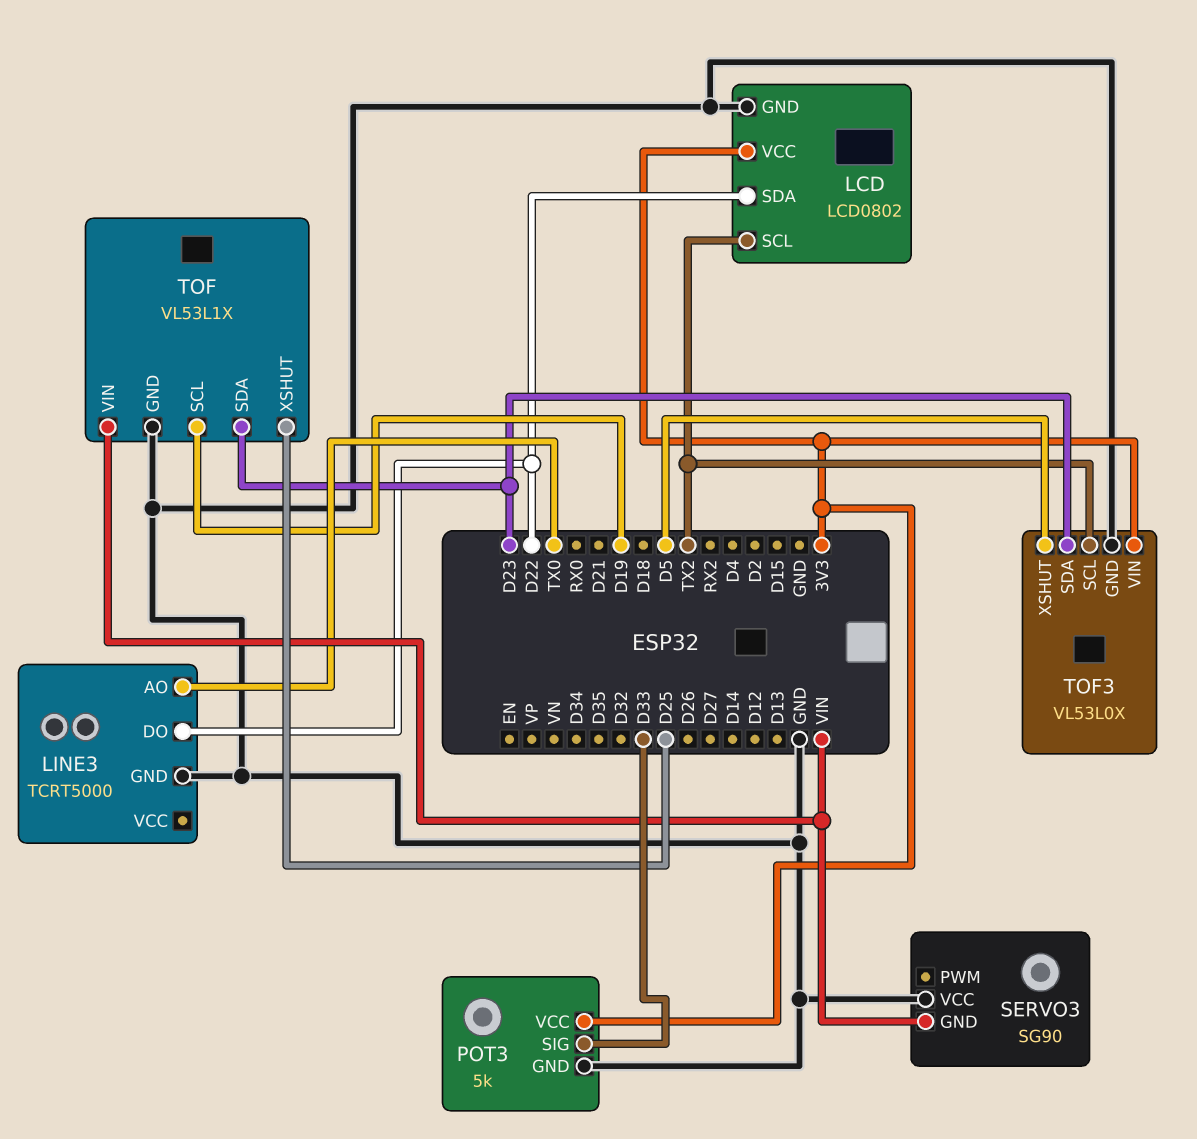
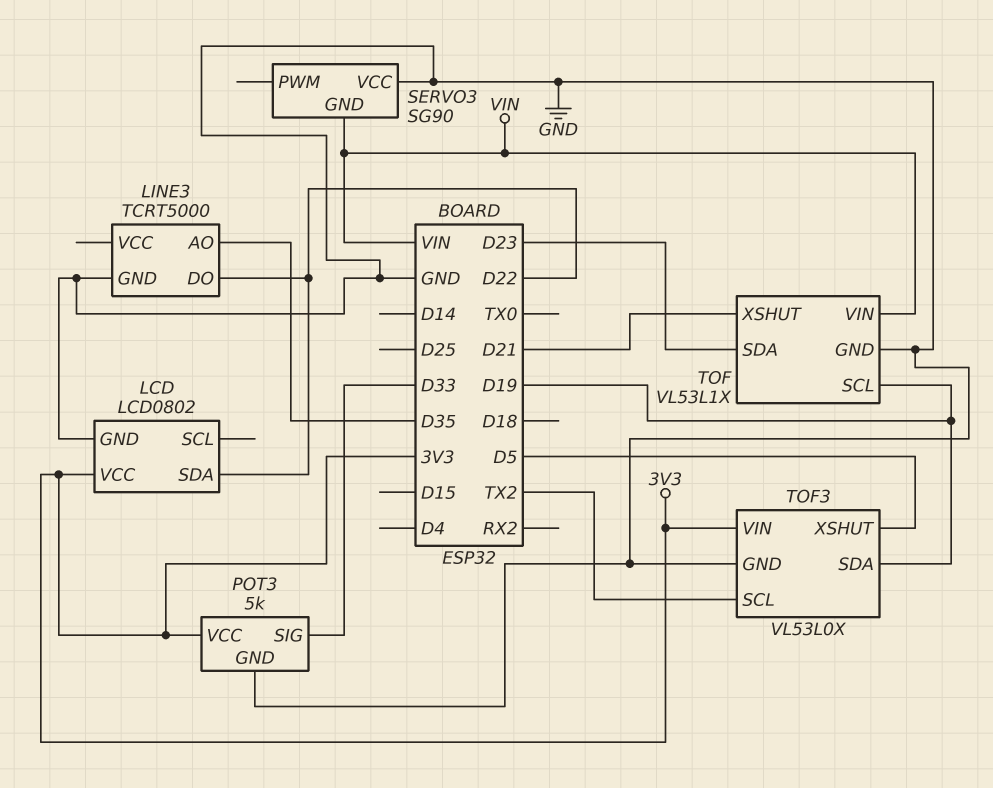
LCD pin SCL: TX2 -> none
LINE3 pin AO: TX0 -> D35
TOF pin XSHUT: D25 -> D21
TOF3 pin SDA: D23 -> D19

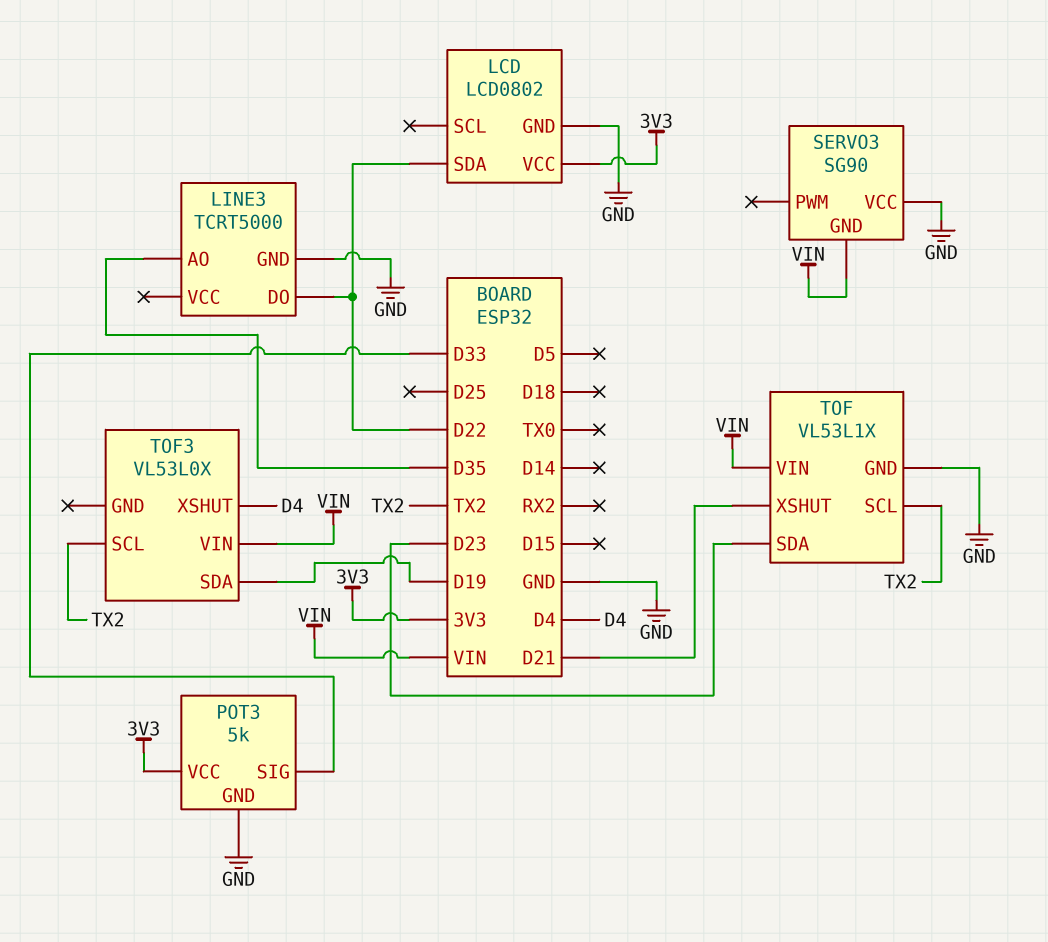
TOF pin SCL: D19 -> TX2
TOF3 pin GND: GND -> none
TOF3 pin VIN: 3V3 -> VIN
TOF3 pin XSHUT: D5 -> D4

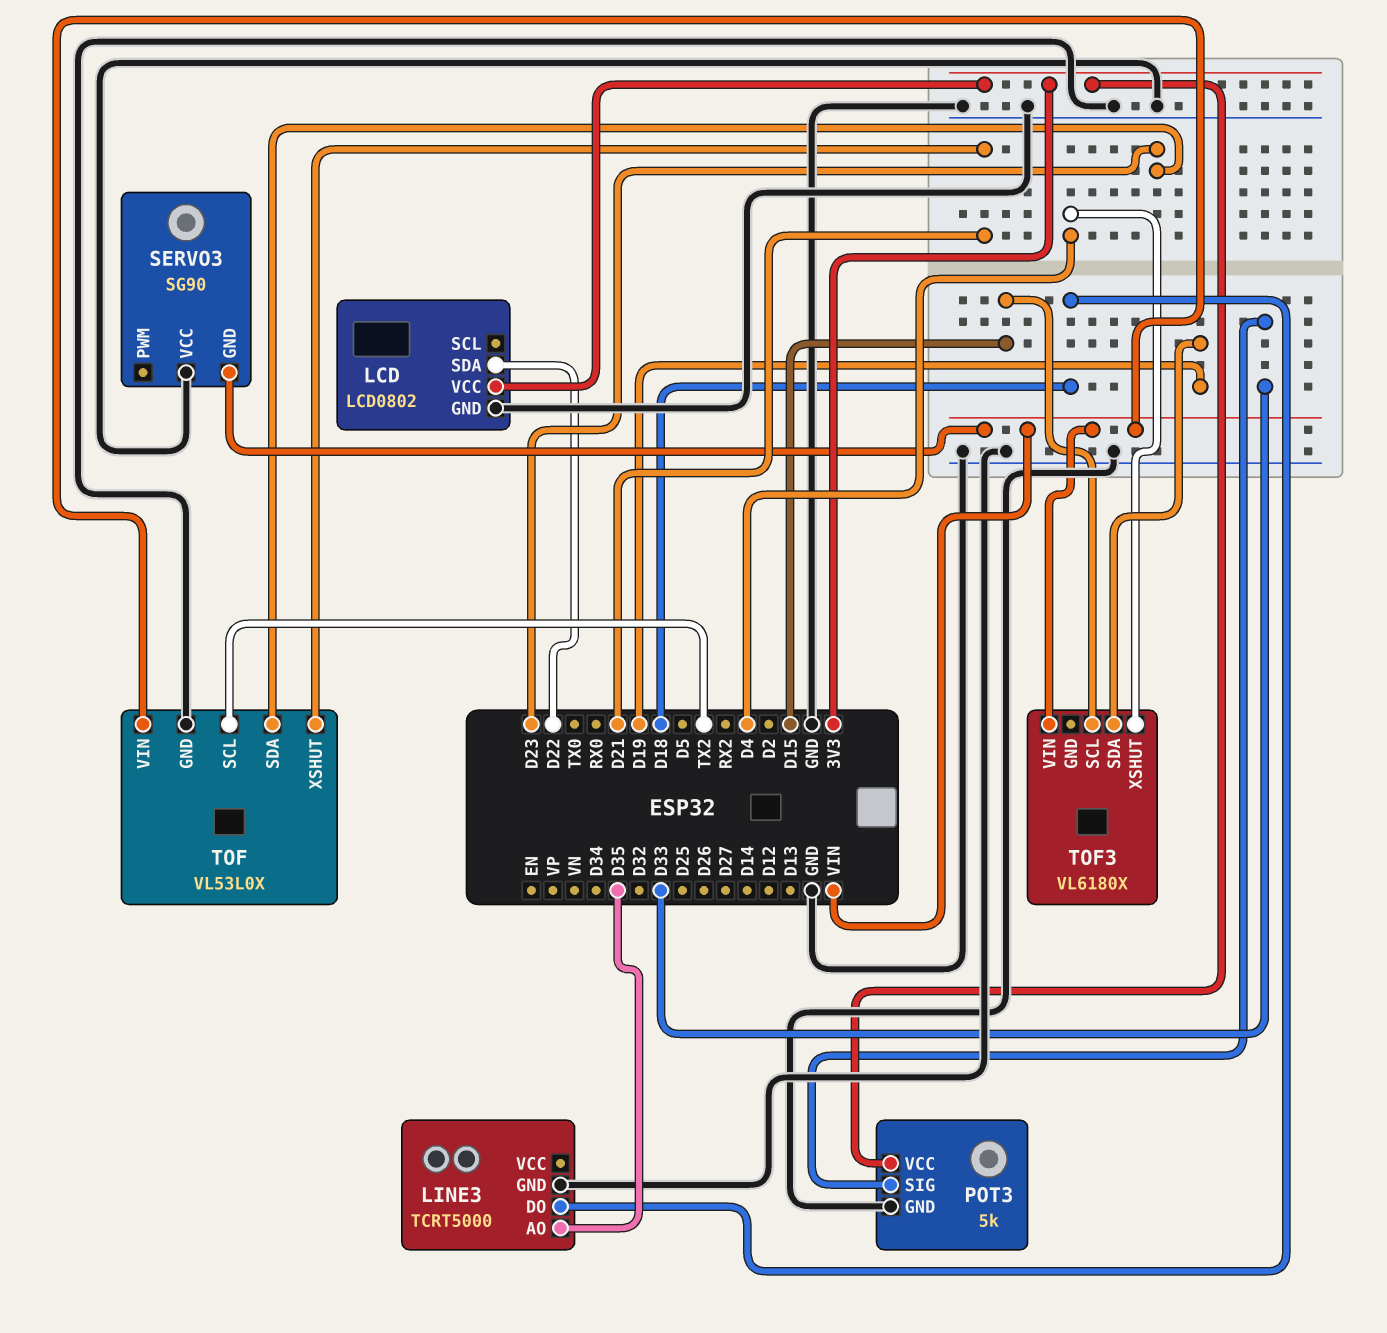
LINE3 pin DO: D22 -> D18
TOF: VL53L1X -> VL53L0X
TOF3: VL53L0X -> VL6180X
TOF3 pin SCL: TX2 -> D15

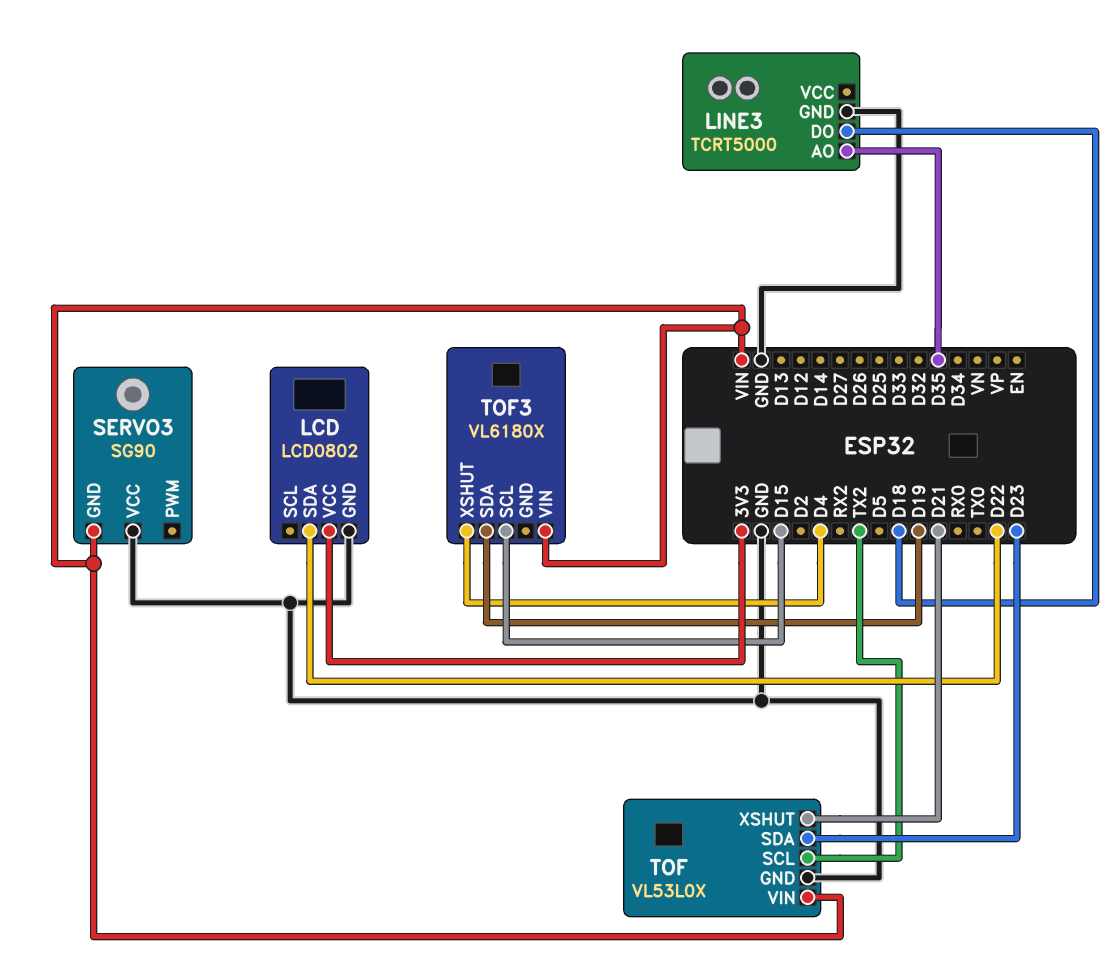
POT3: 5k -> none
POT3 pin GND: GND -> none
POT3 pin SIG: D33 -> none
POT3 pin VCC: 3V3 -> none

